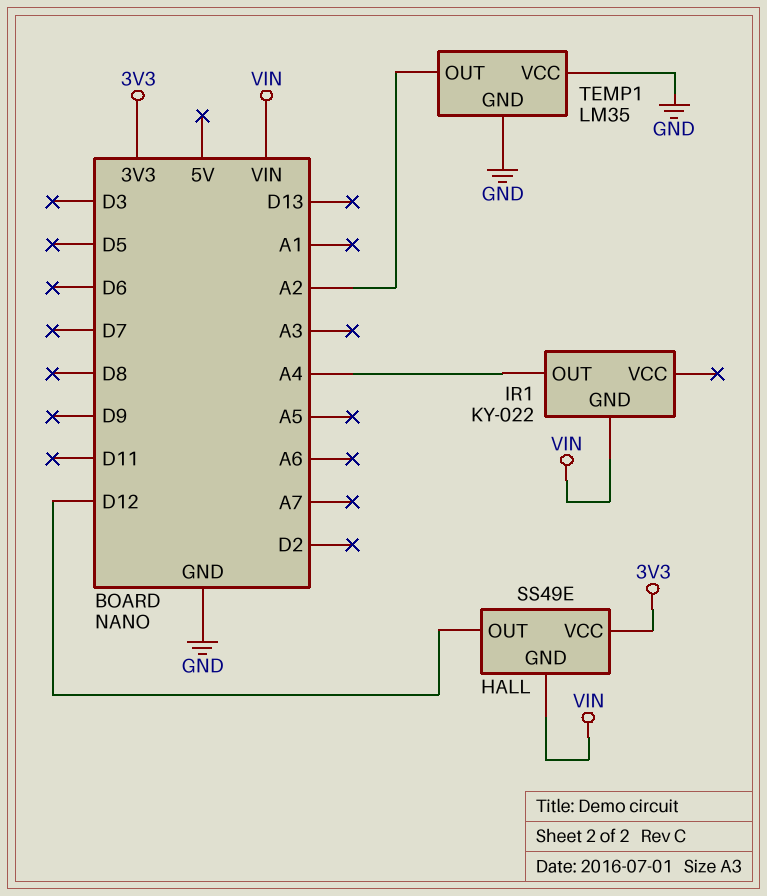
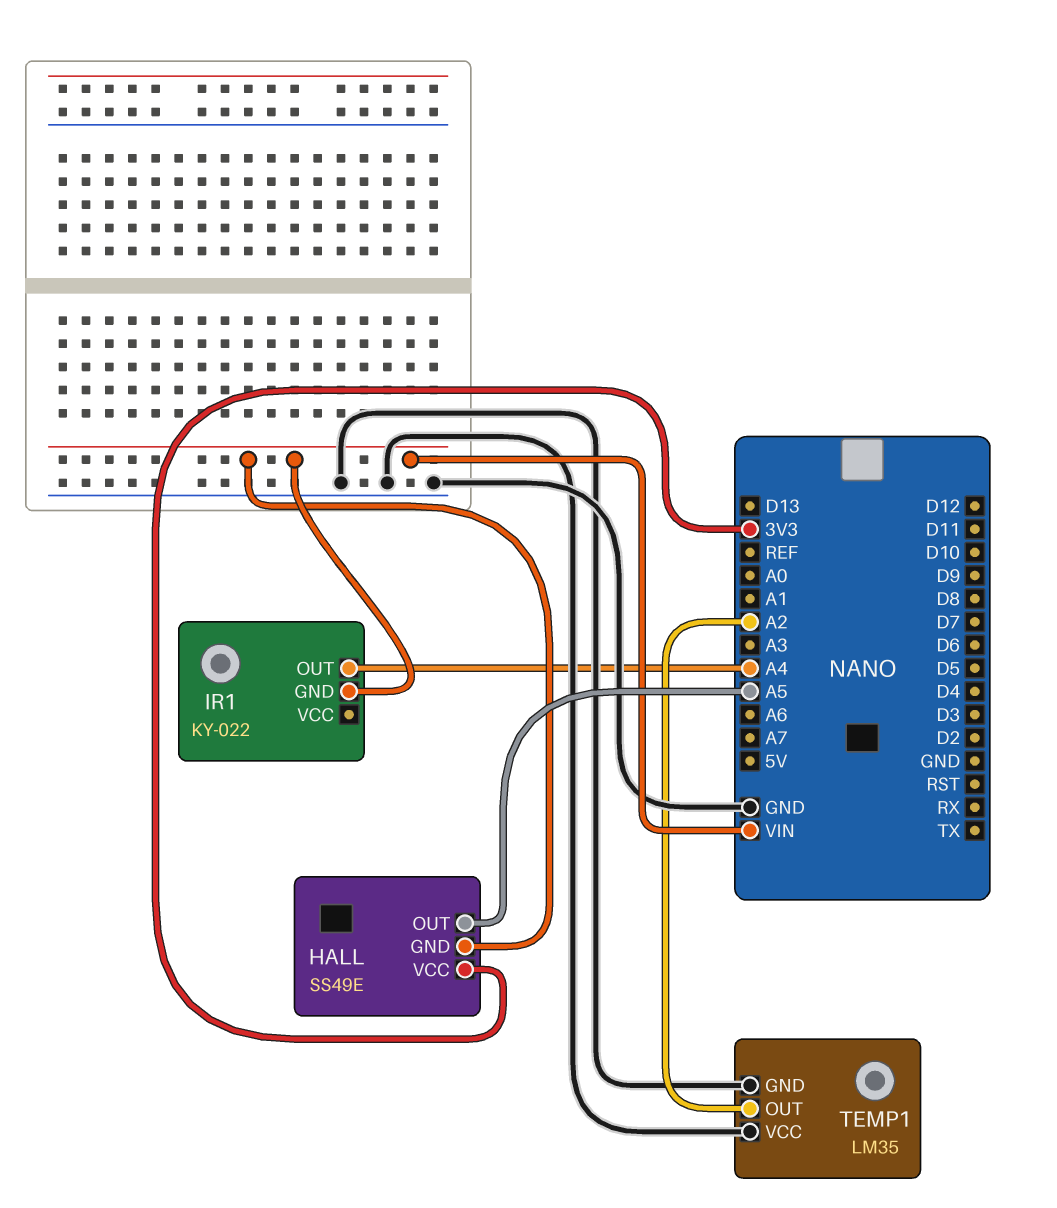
HALL pin OUT: D12 -> A5

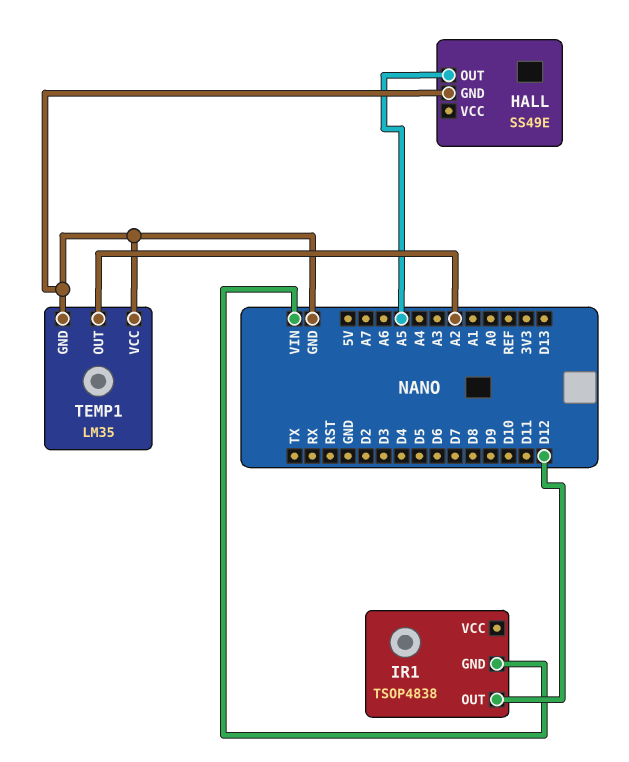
HALL pin GND: VIN -> GND
HALL pin VCC: 3V3 -> none
IR1: KY-022 -> TSOP4838
IR1 pin OUT: A4 -> D12

